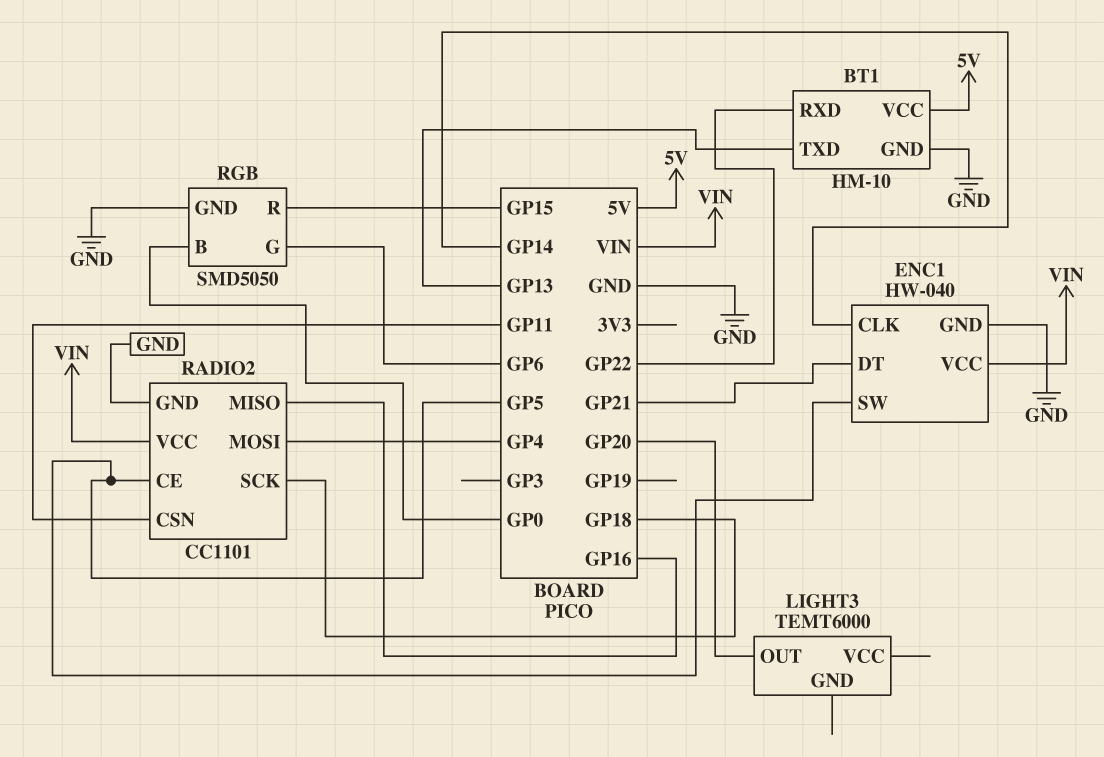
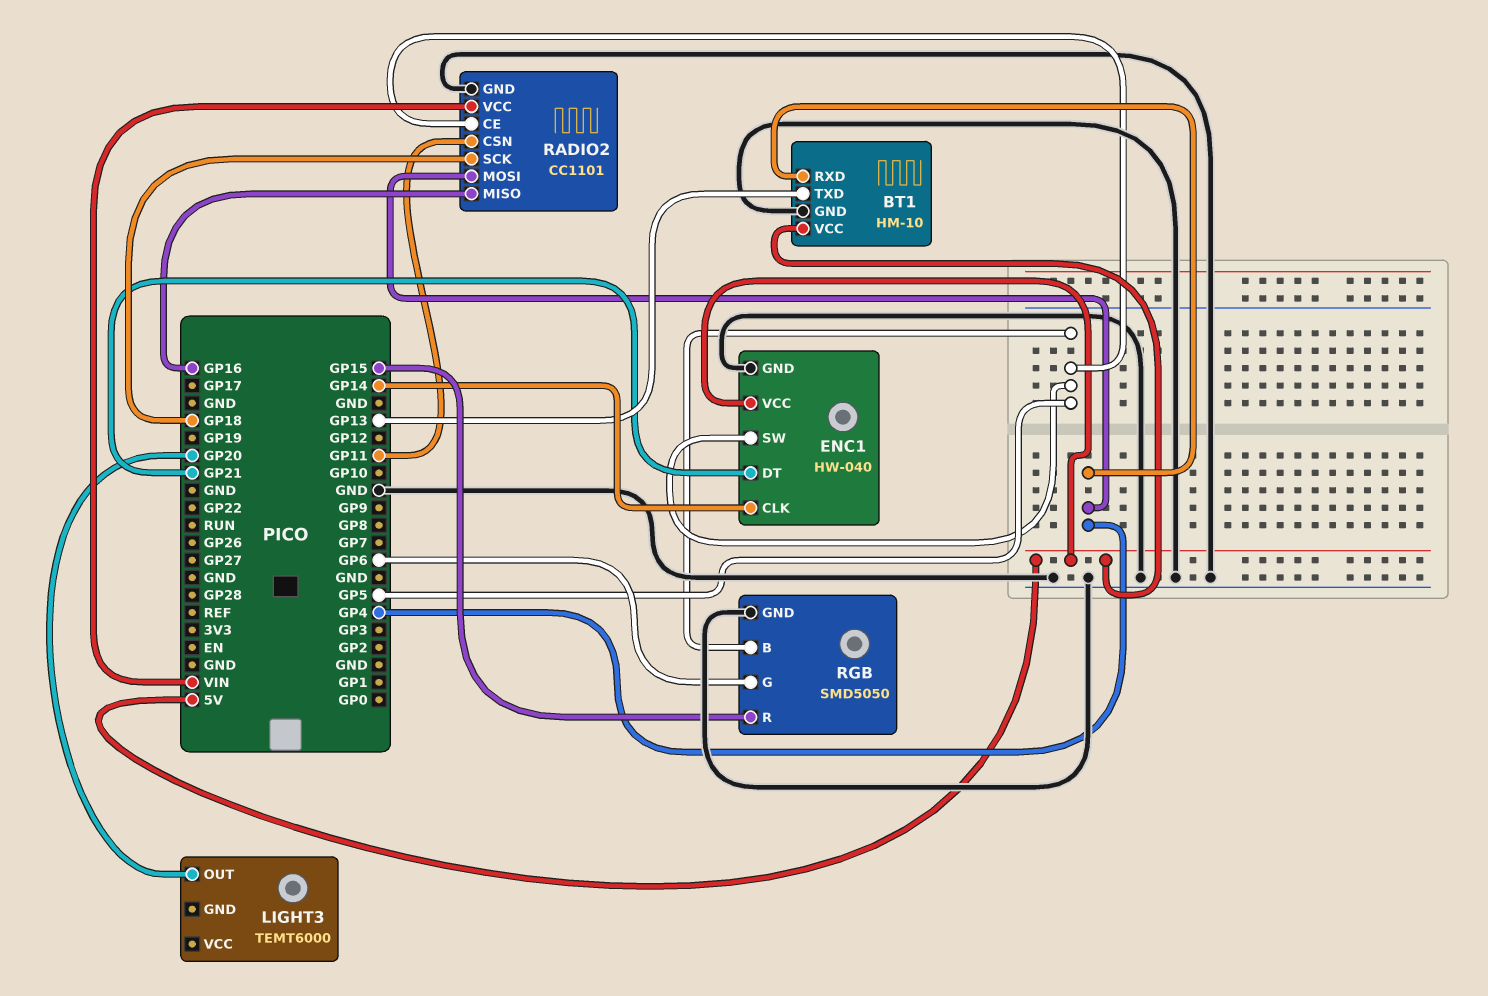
BT1 pin RXD: GP22 -> GP4
ENC1 pin VCC: VIN -> 5V
RGB pin B: GP0 -> GP5

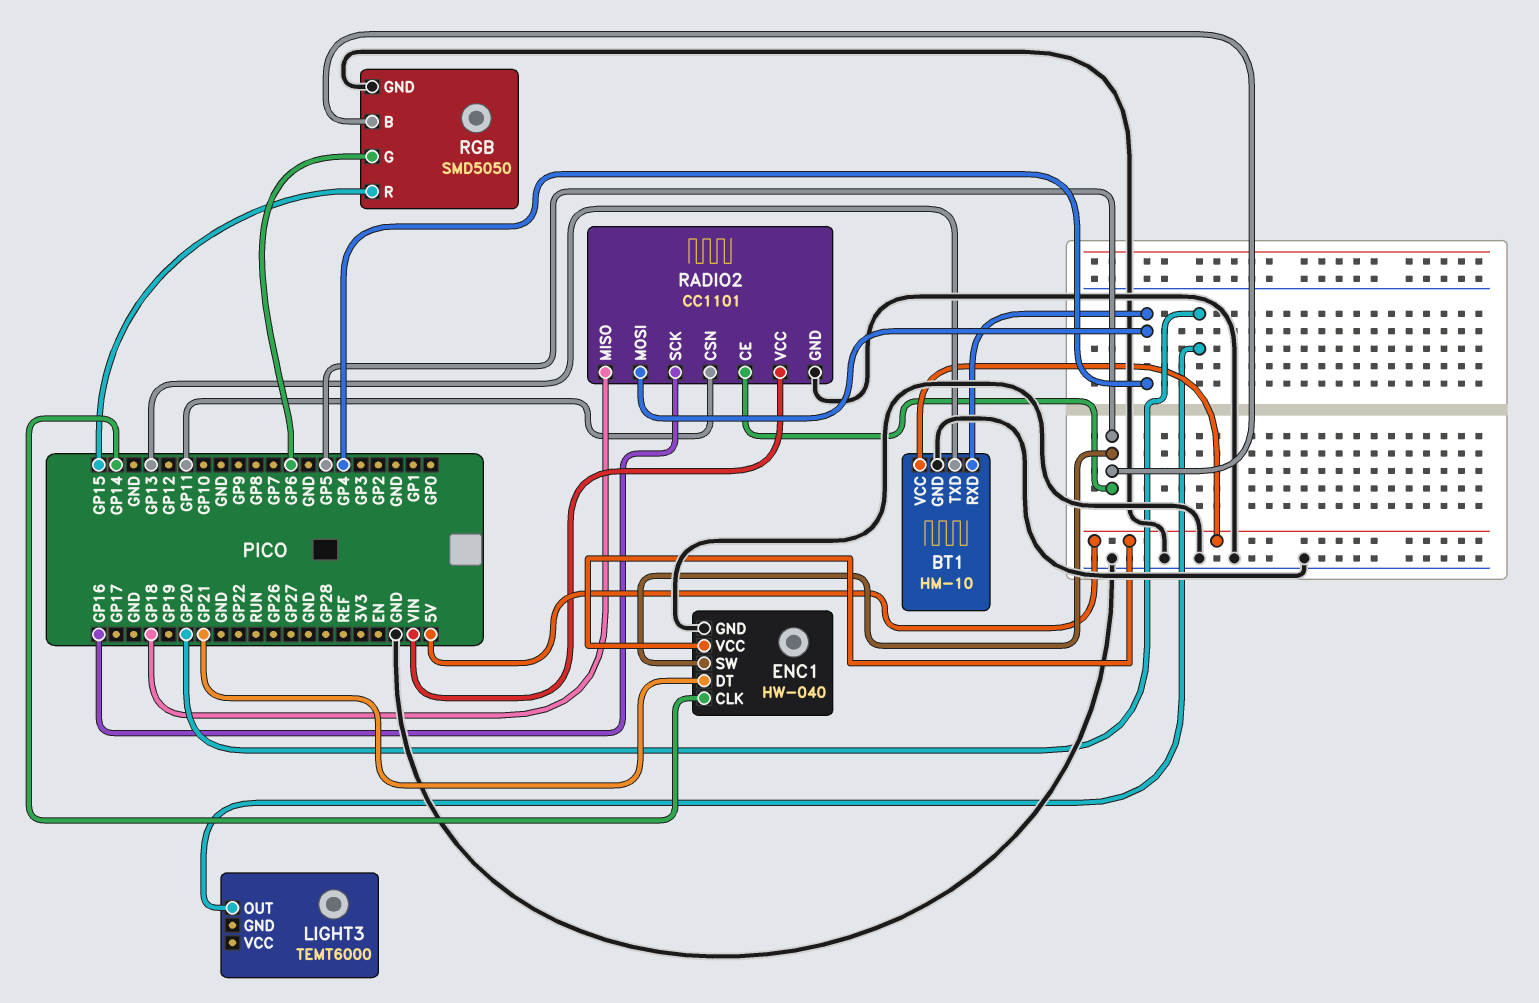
RADIO2 pin MISO: GP16 -> GP18
RADIO2 pin SCK: GP18 -> GP16

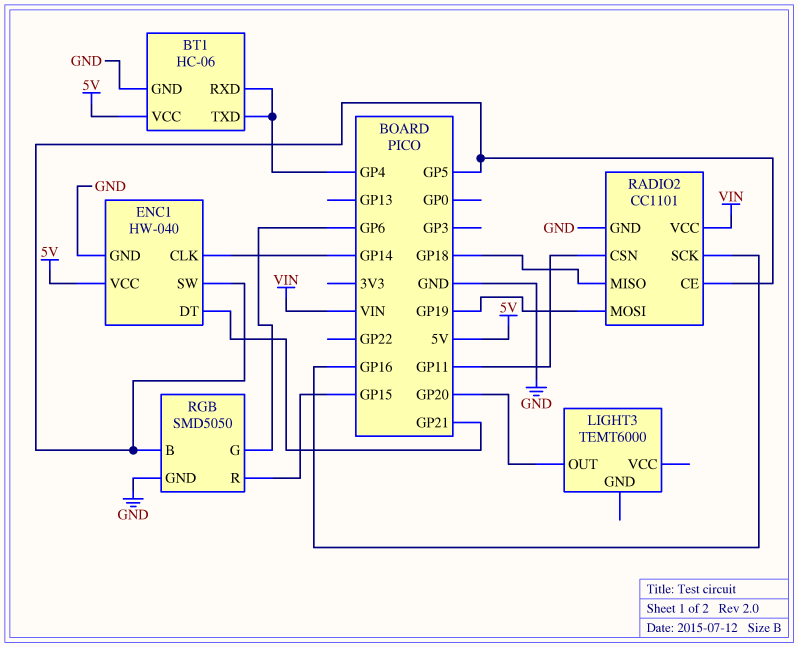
BT1: HM-10 -> HC-06
BT1 pin TXD: GP13 -> GP4
RADIO2 pin MOSI: GP4 -> GP19

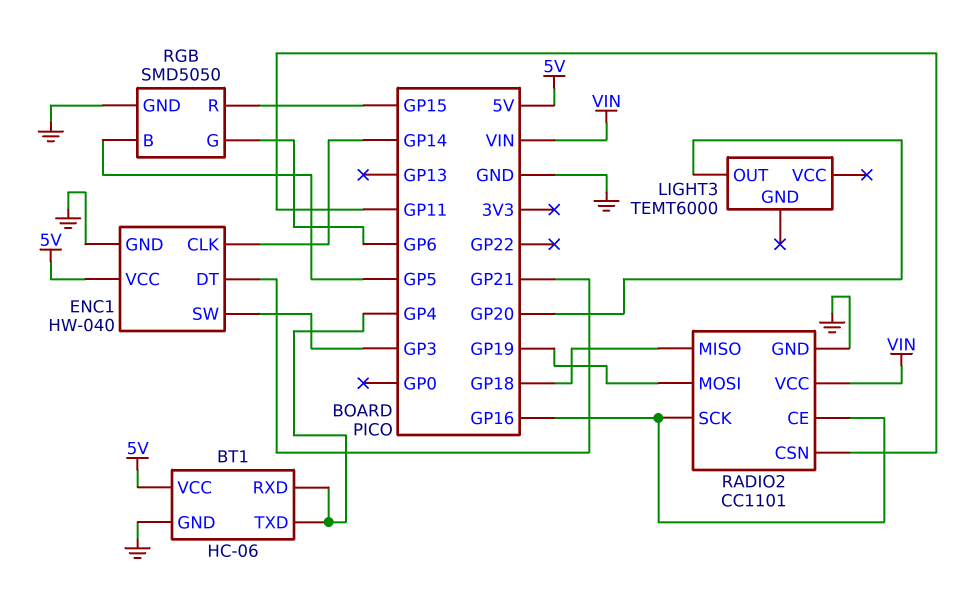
ENC1 pin SW: GP5 -> GP3
RADIO2 pin CE: GP5 -> GP16

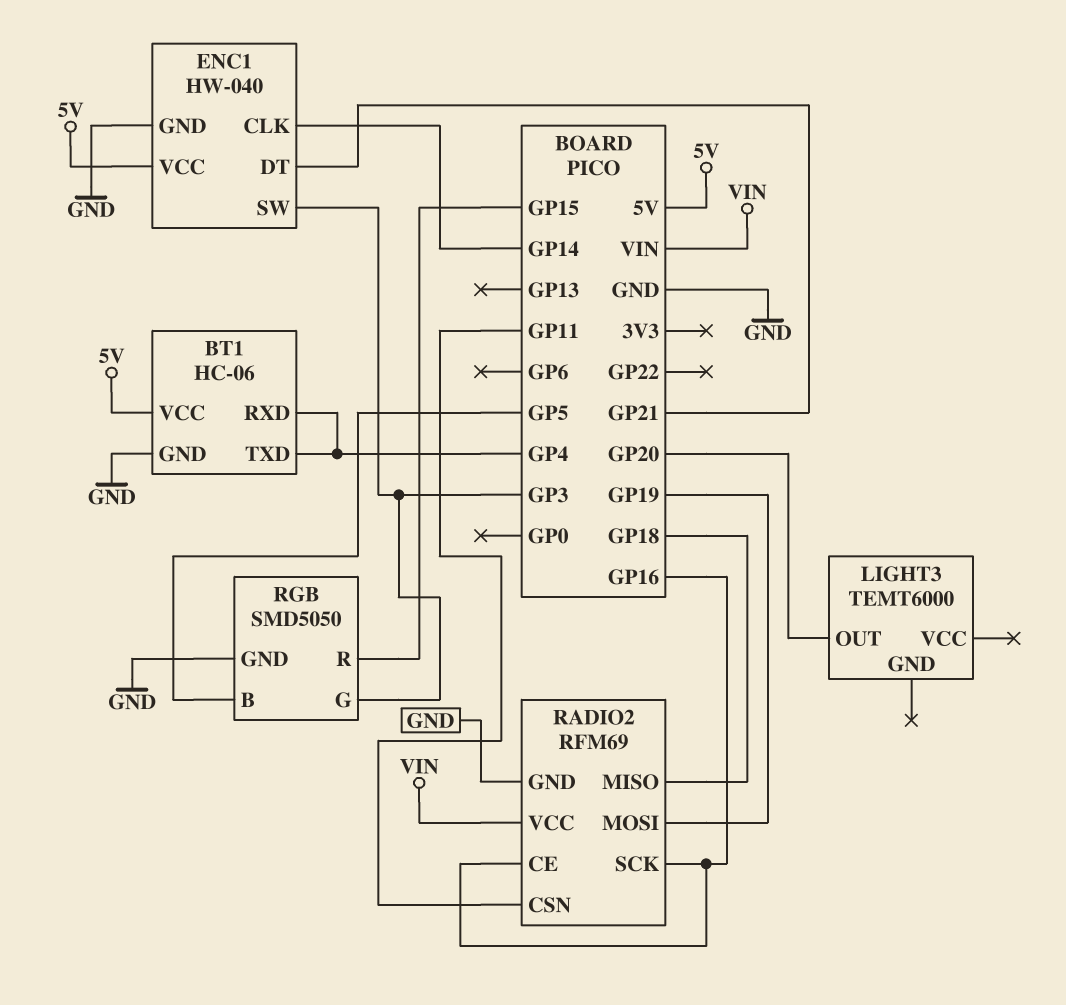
RADIO2: CC1101 -> RFM69
RGB pin G: GP6 -> GP3

